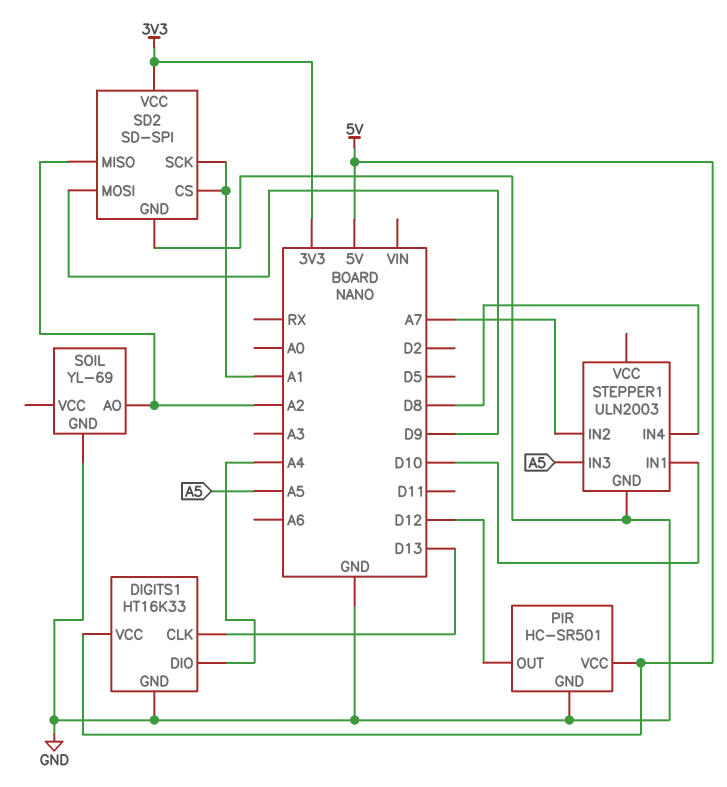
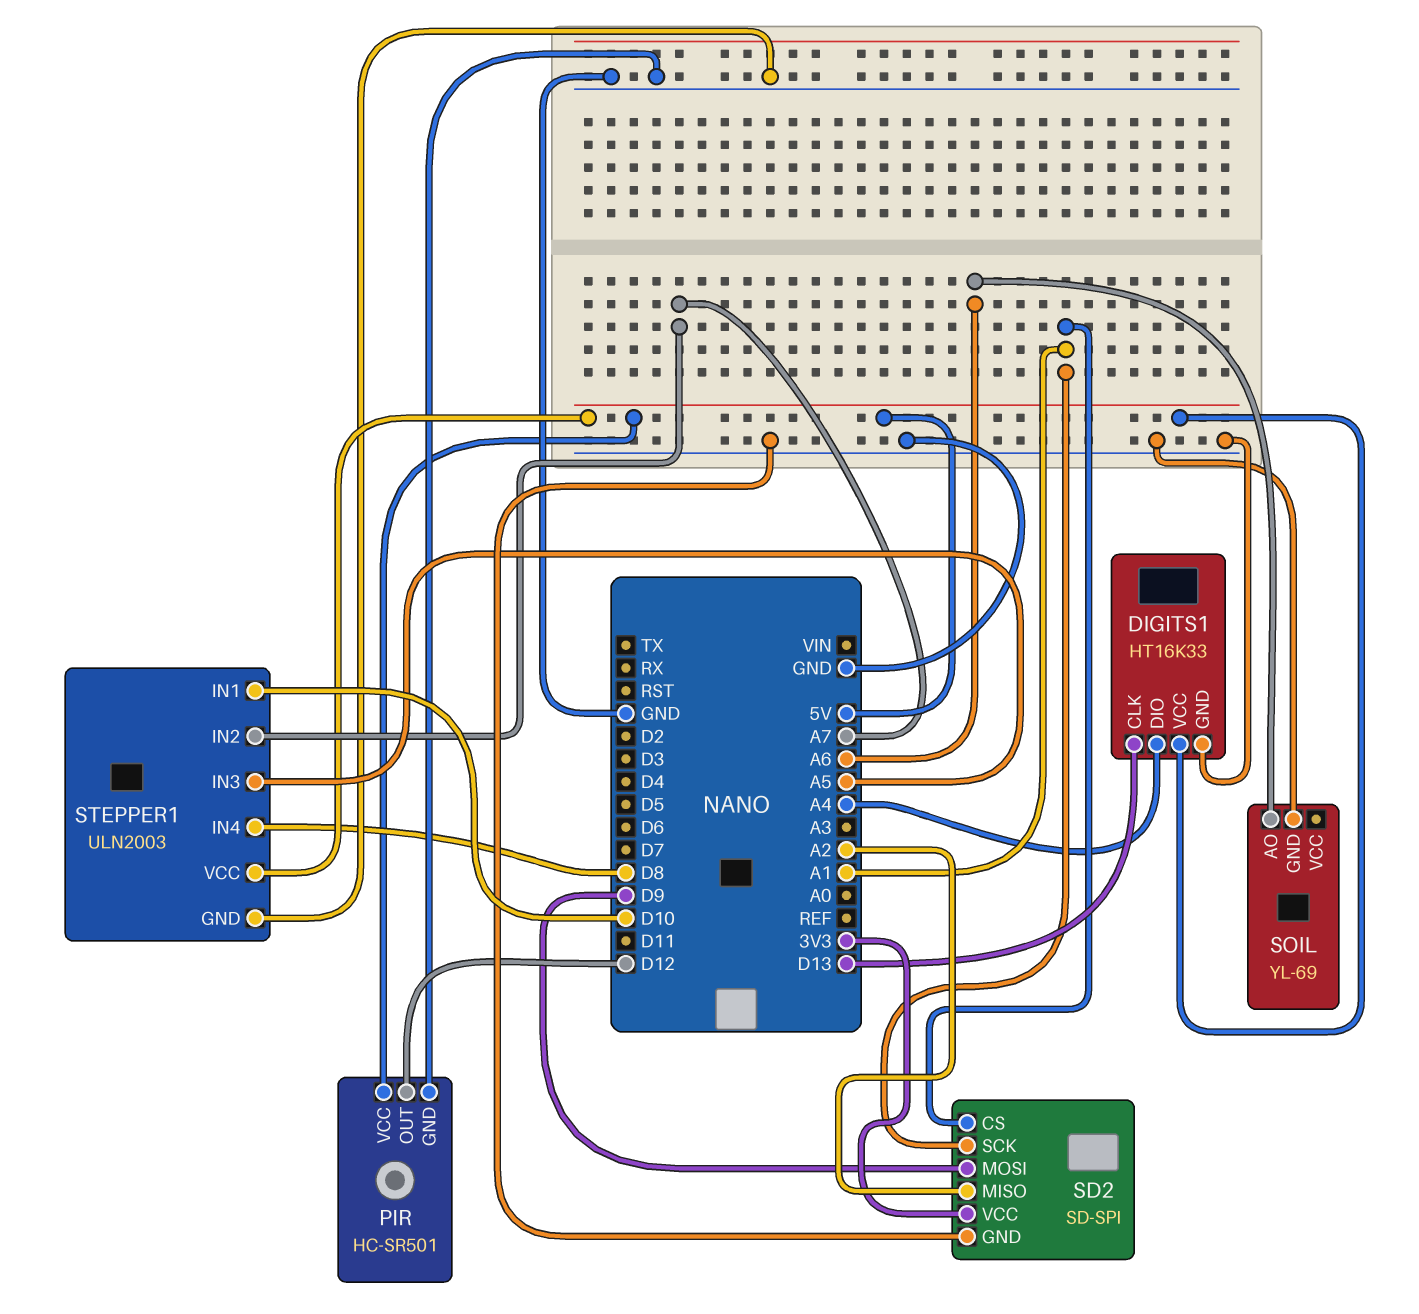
SOIL pin AO: A2 -> A6
STEPPER1 pin VCC: none -> 5V

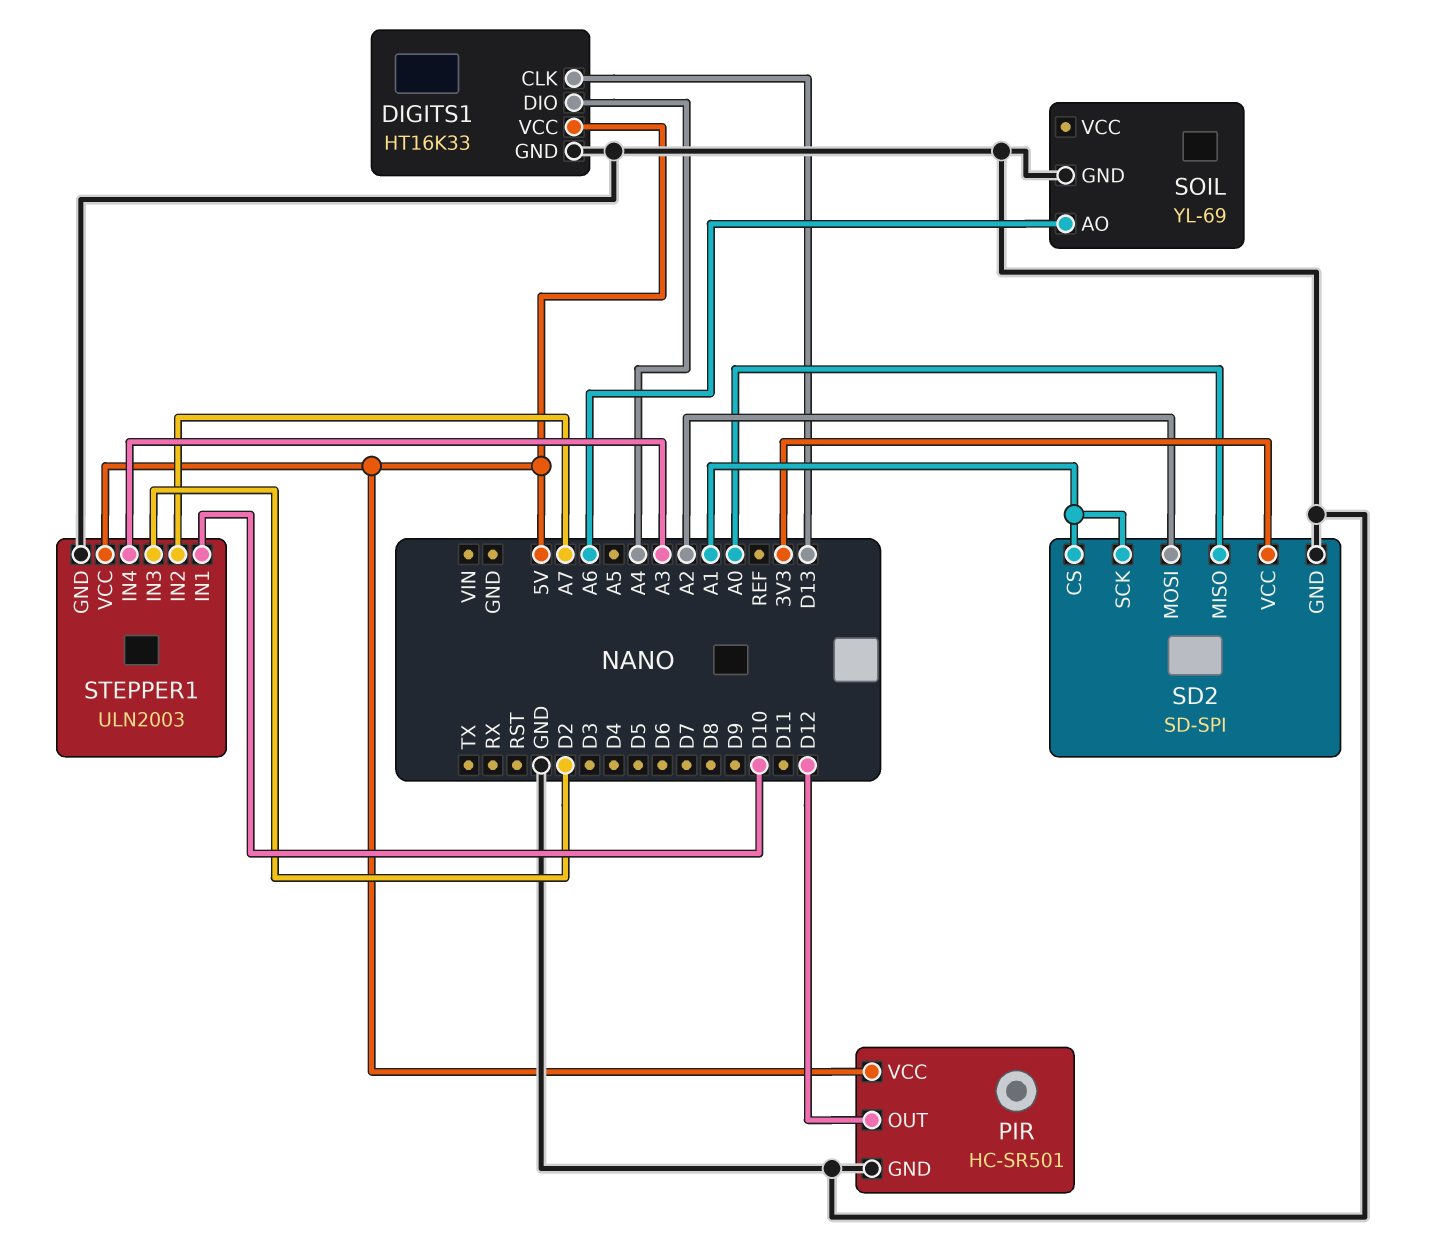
SD2 pin MISO: A2 -> A0
SD2 pin MOSI: D9 -> A2
STEPPER1 pin IN3: A5 -> D2
STEPPER1 pin IN4: D8 -> A3

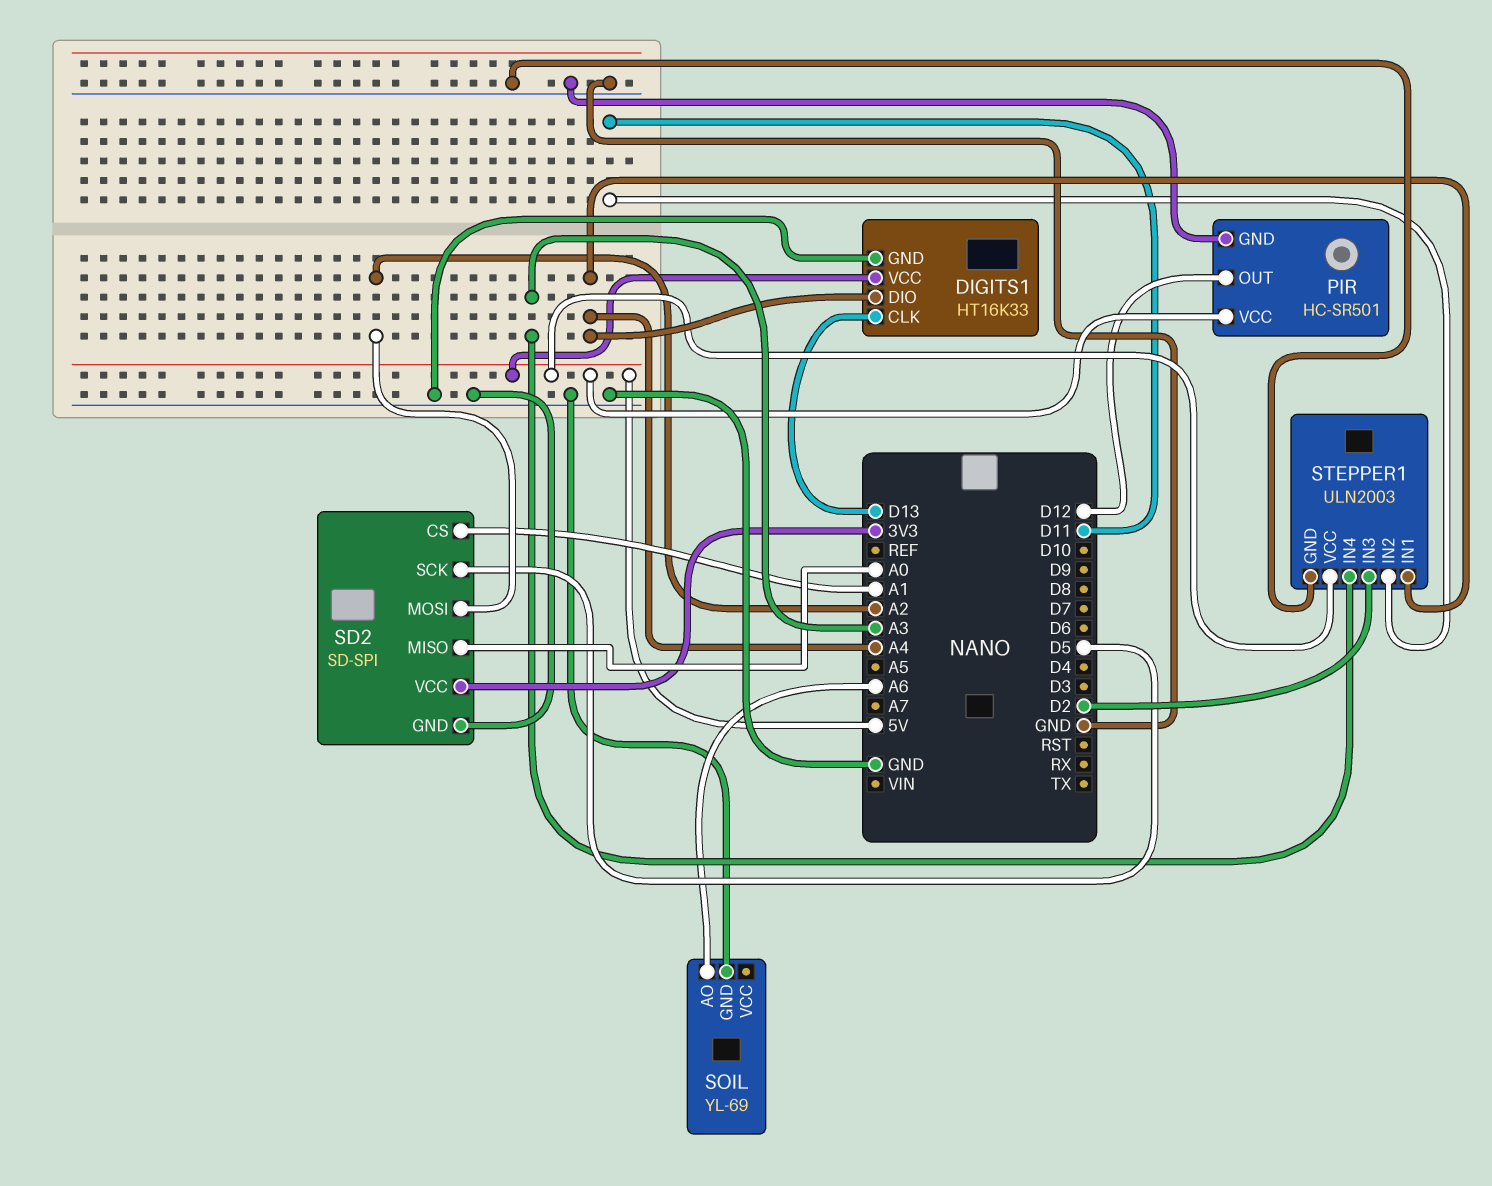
SD2 pin SCK: A1 -> D5
STEPPER1 pin IN1: D10 -> A4
STEPPER1 pin IN2: A7 -> D11

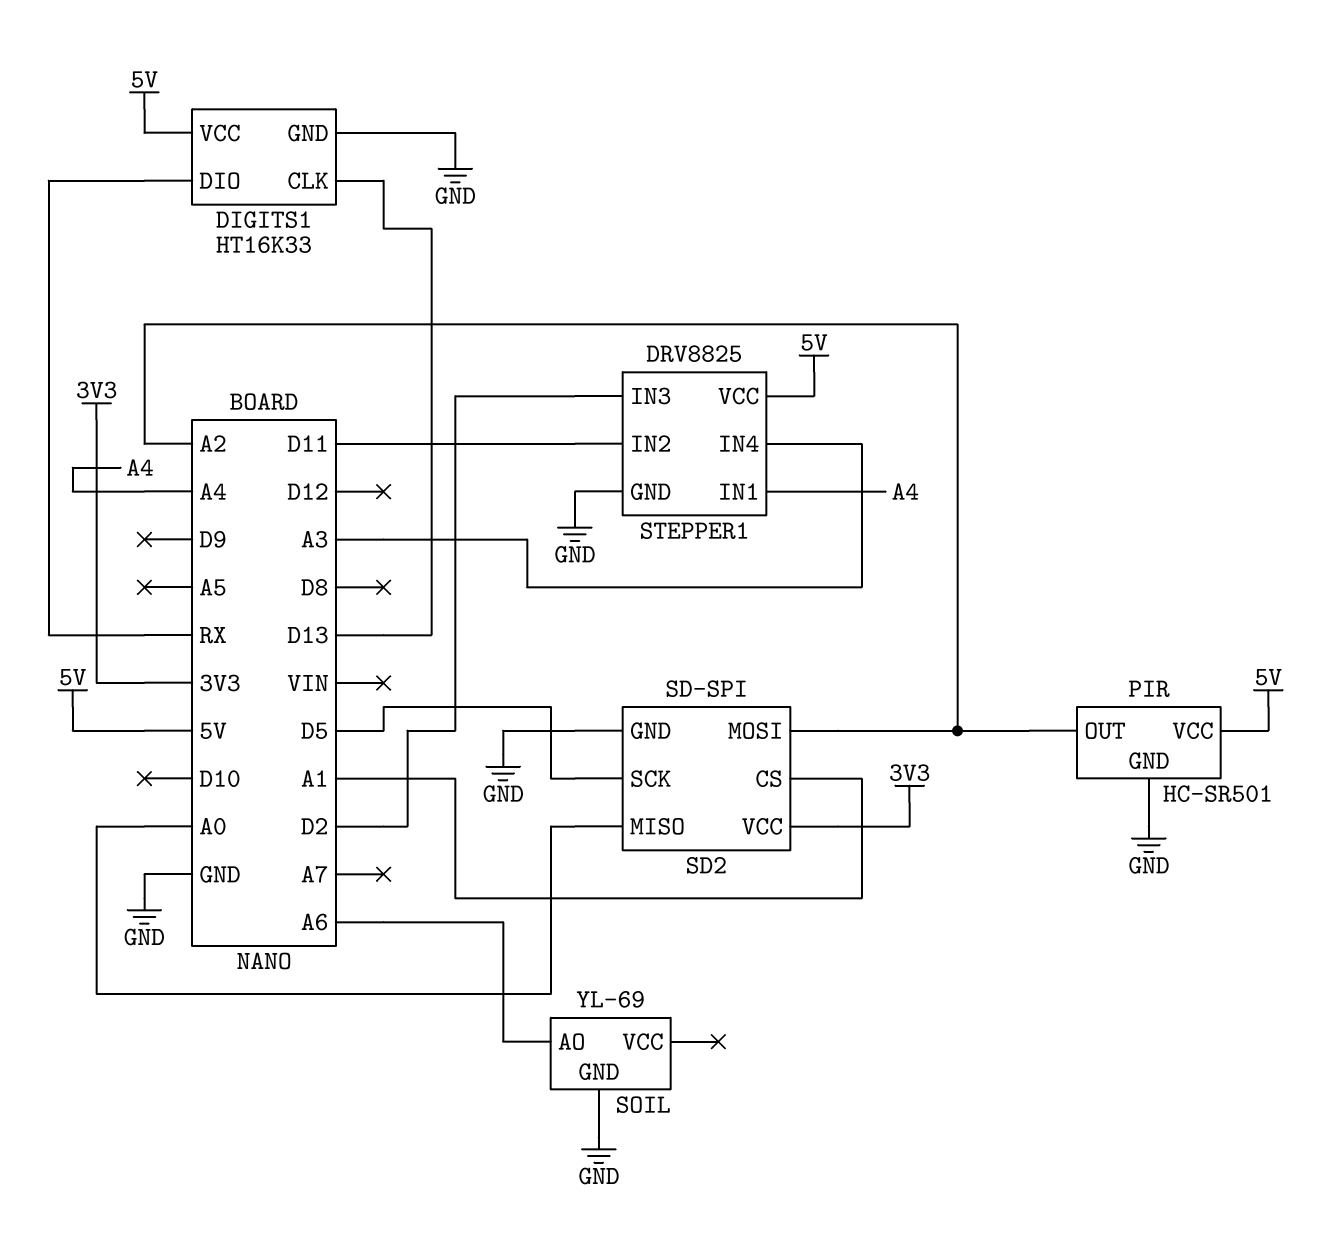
DIGITS1 pin DIO: A4 -> RX
PIR pin OUT: D12 -> A2
STEPPER1: ULN2003 -> DRV8825

